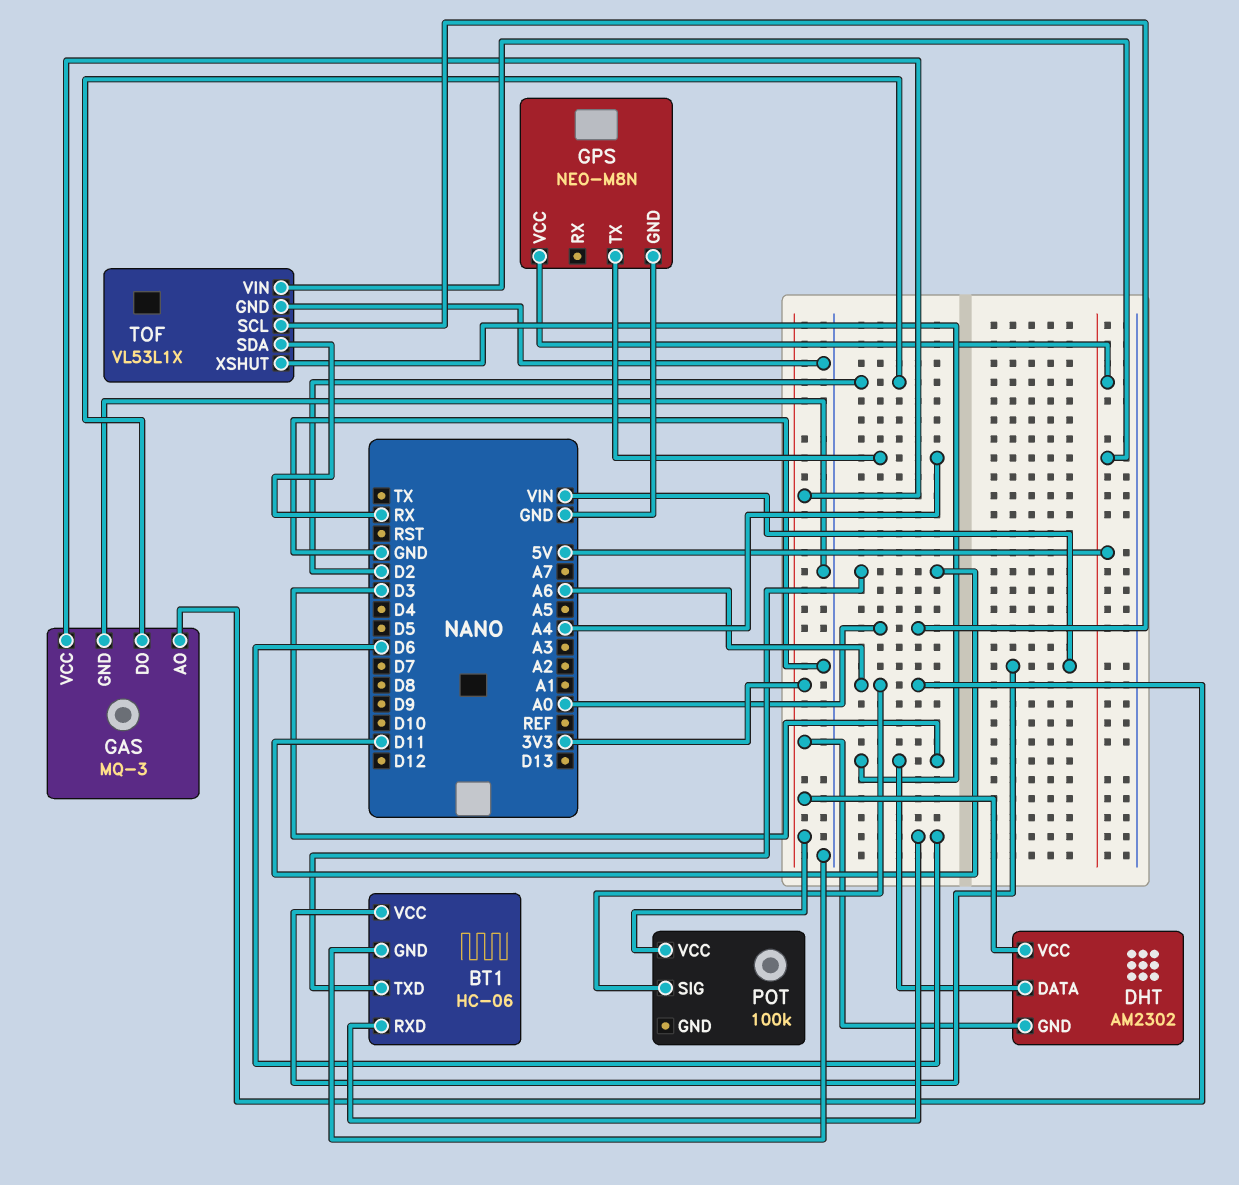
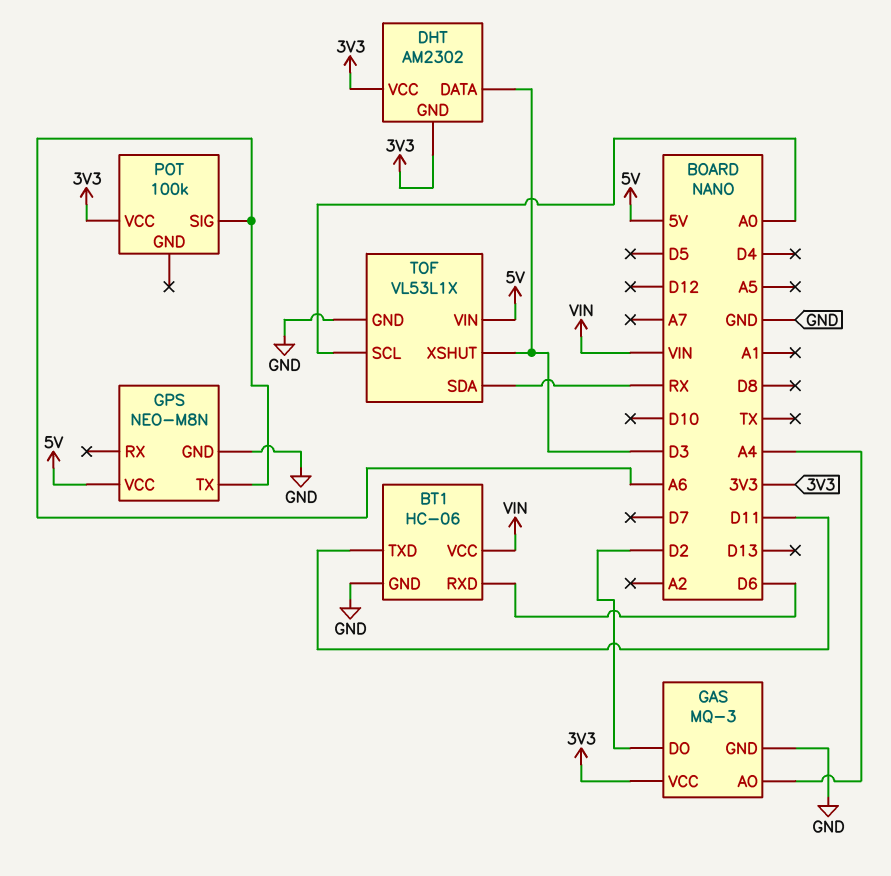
GAS pin AO: A6 -> A4
GPS pin TX: A4 -> A6

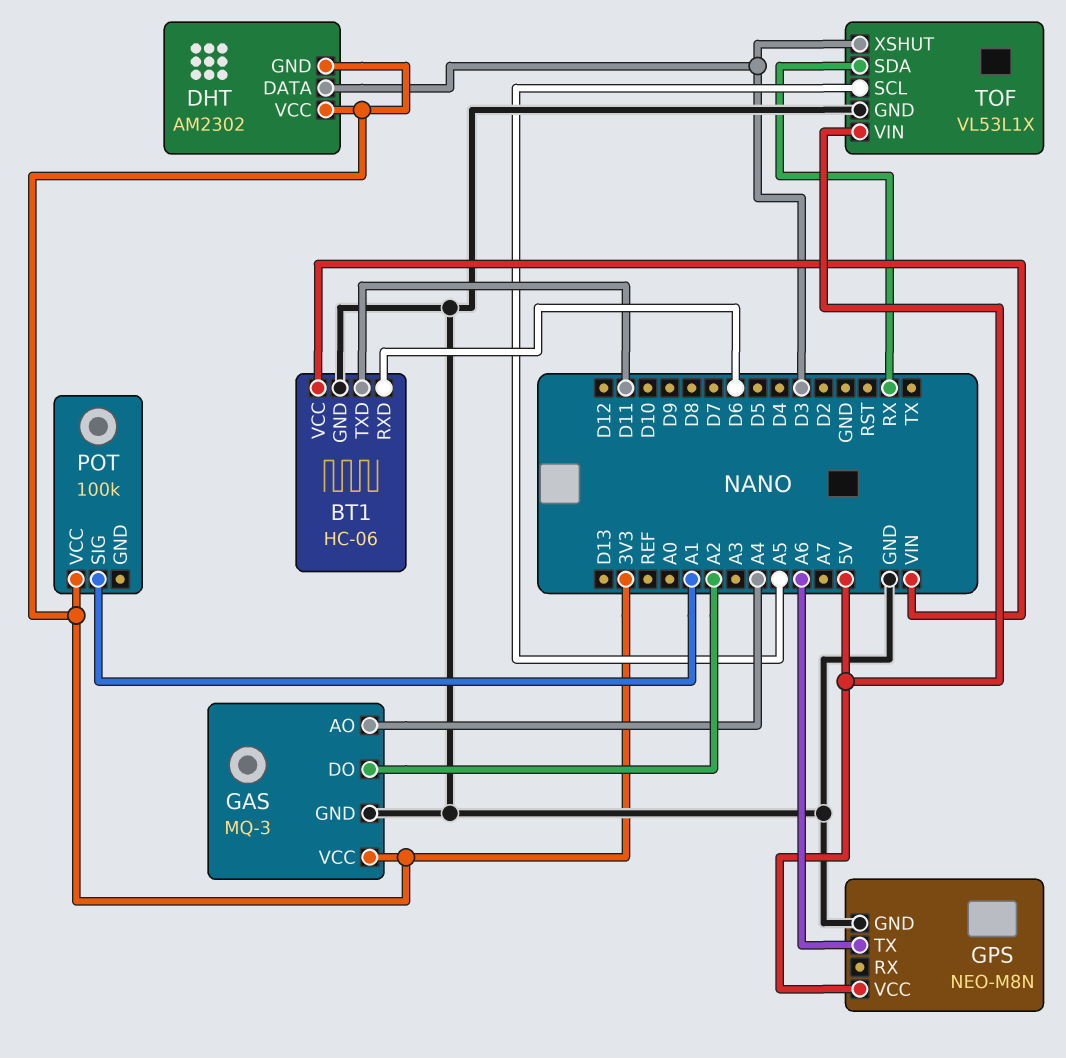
GAS pin DO: D2 -> A2
POT pin SIG: A6 -> A1
TOF pin SCL: A0 -> A5

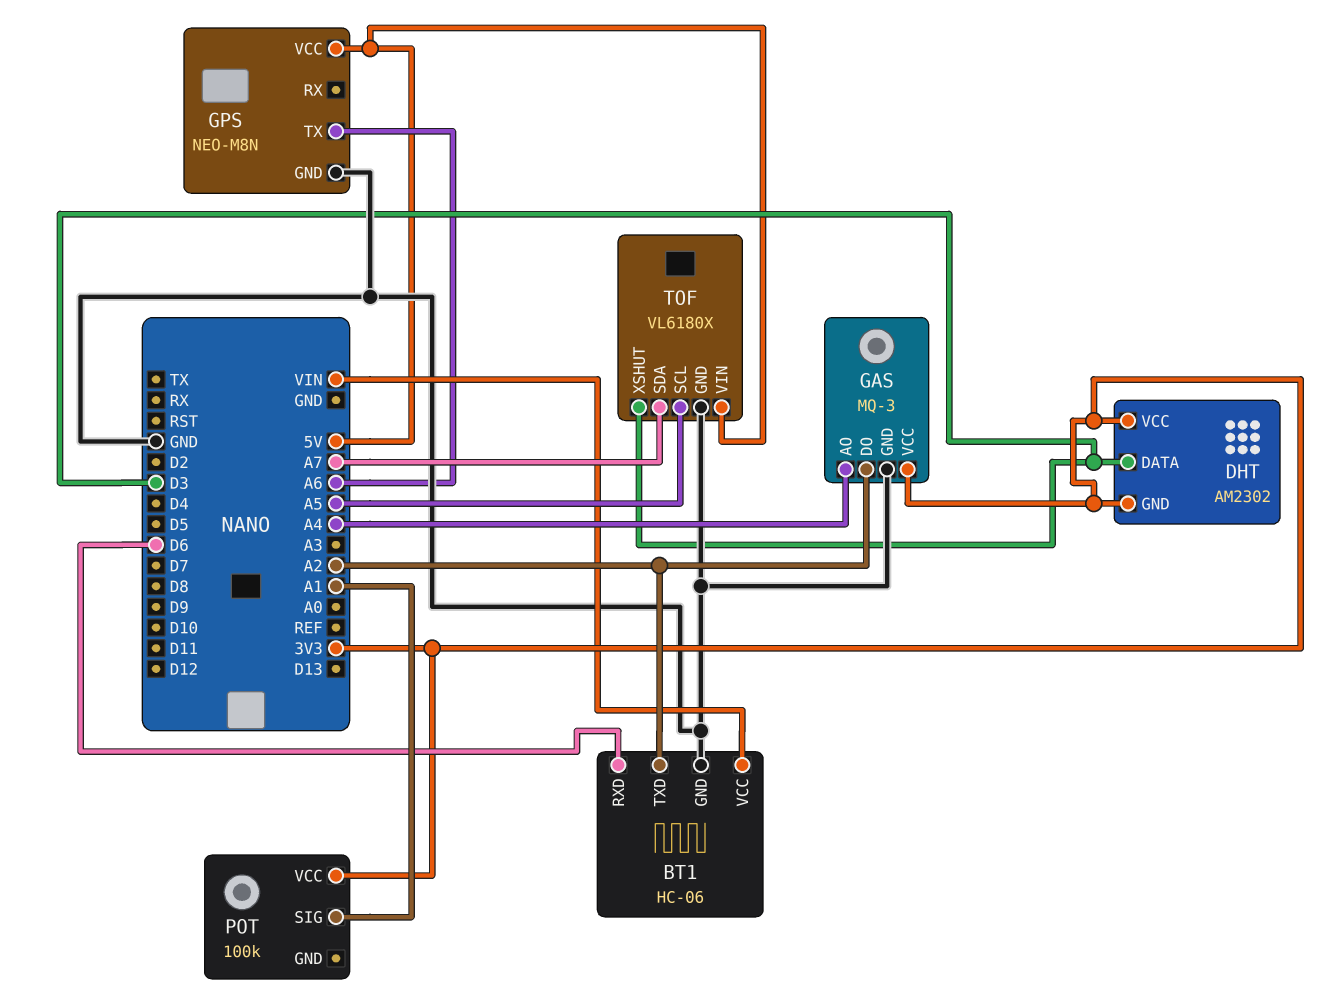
BT1 pin TXD: D11 -> A2
TOF: VL53L1X -> VL6180X
TOF pin SDA: RX -> A7

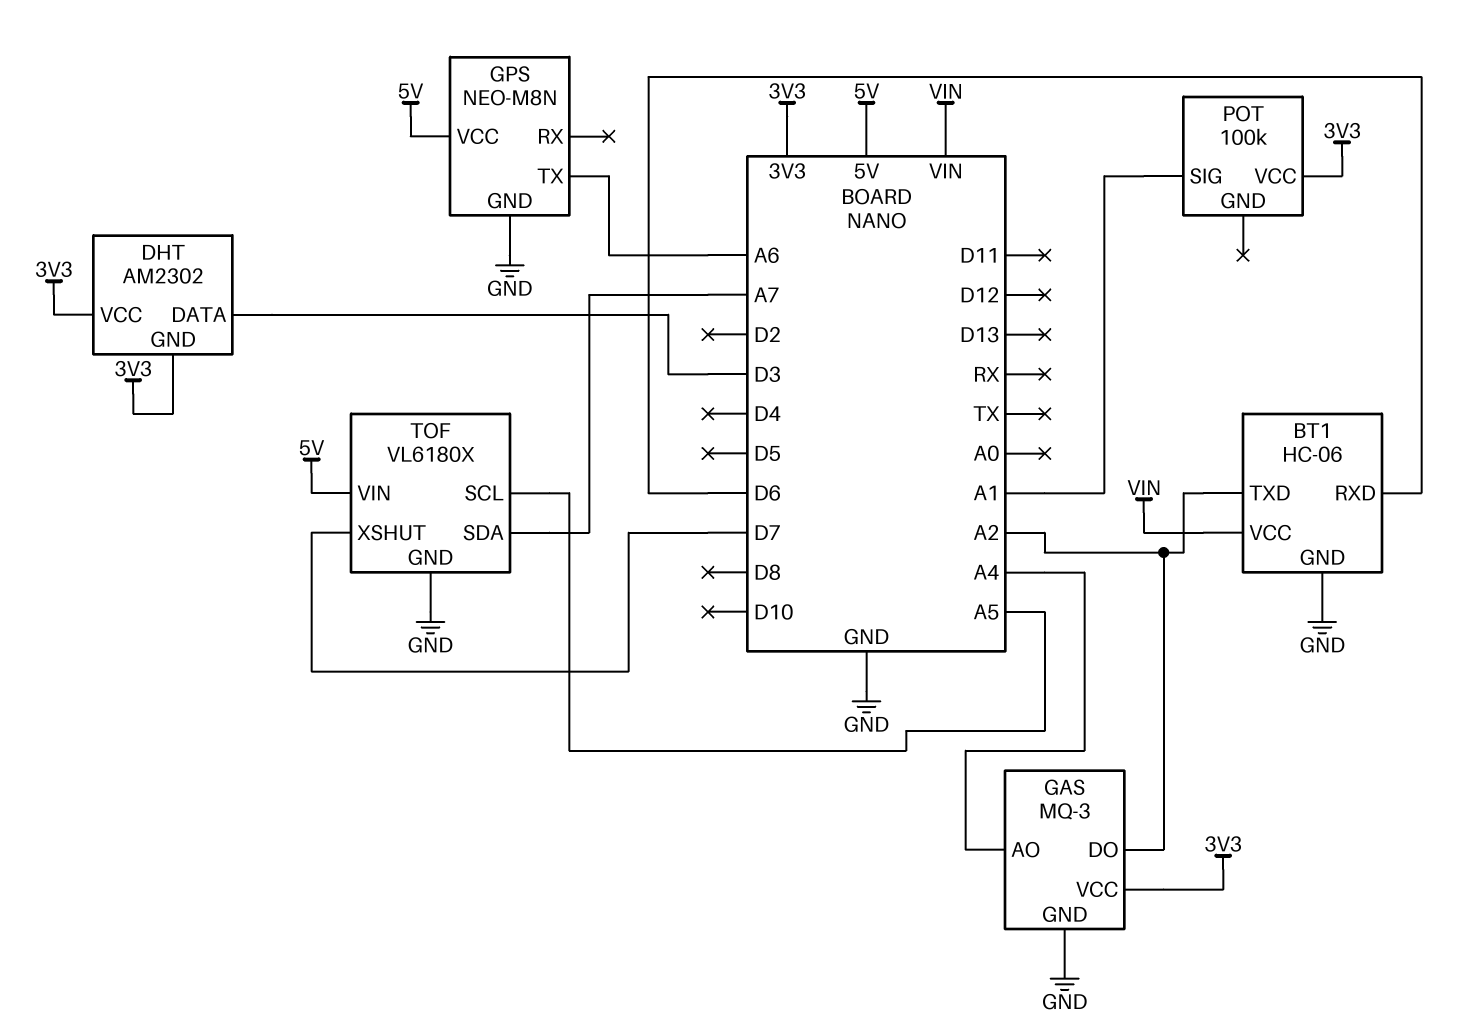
TOF pin XSHUT: D3 -> D7

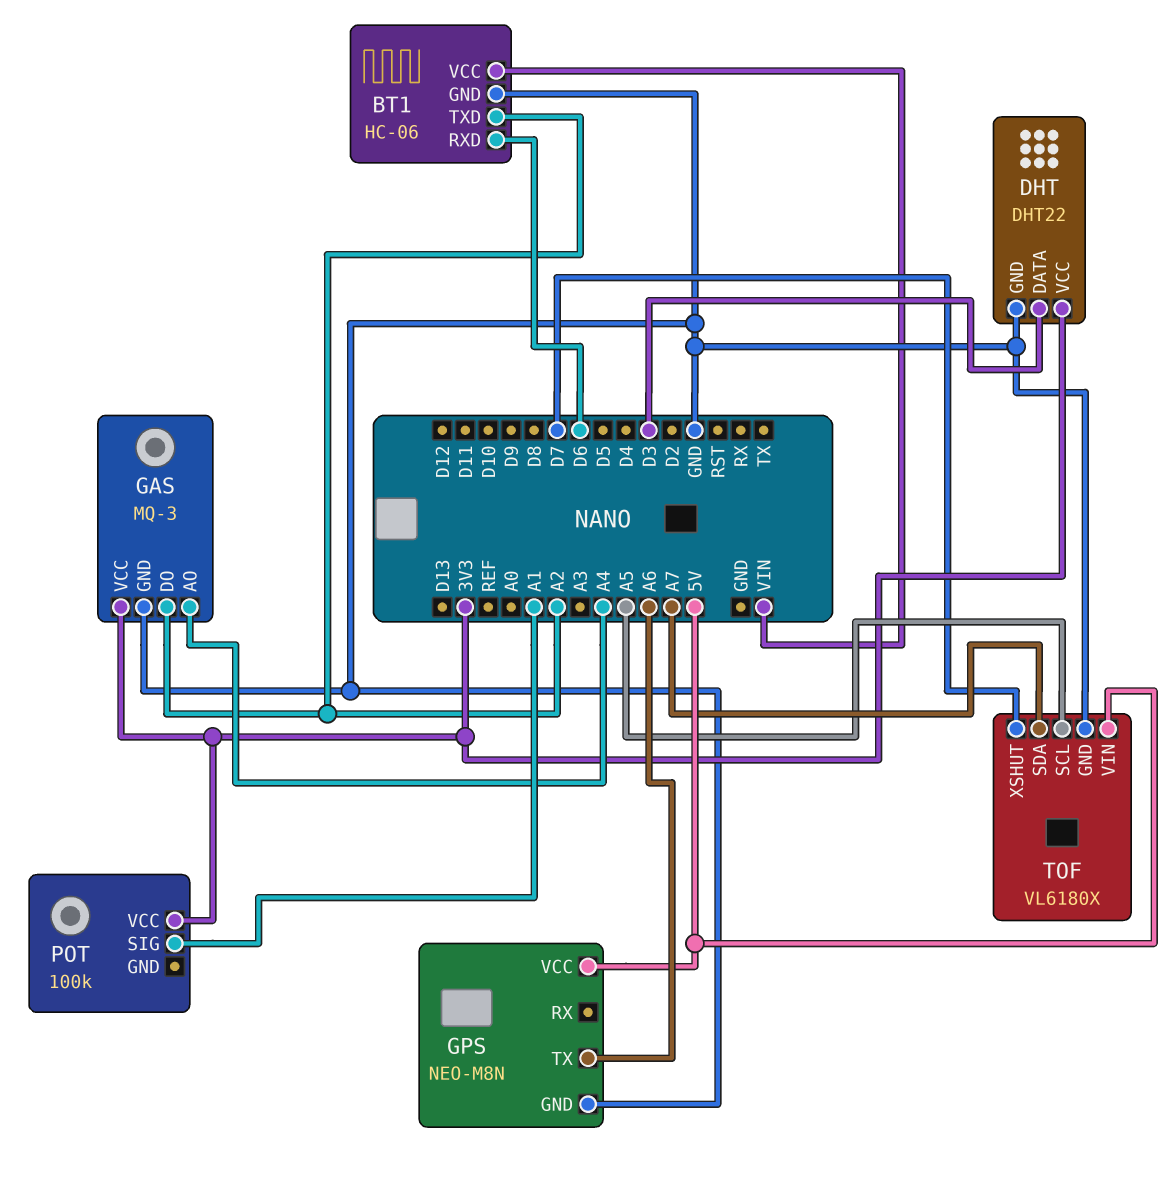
DHT: AM2302 -> DHT22
DHT pin GND: 3V3 -> GND

